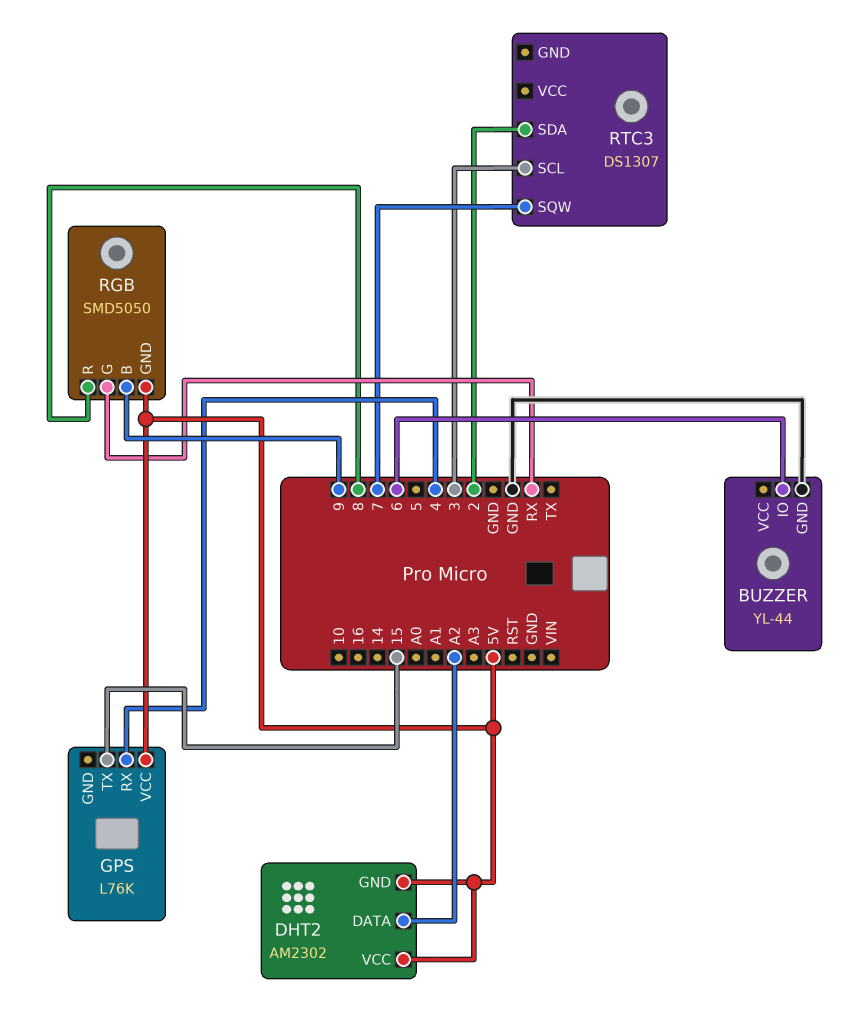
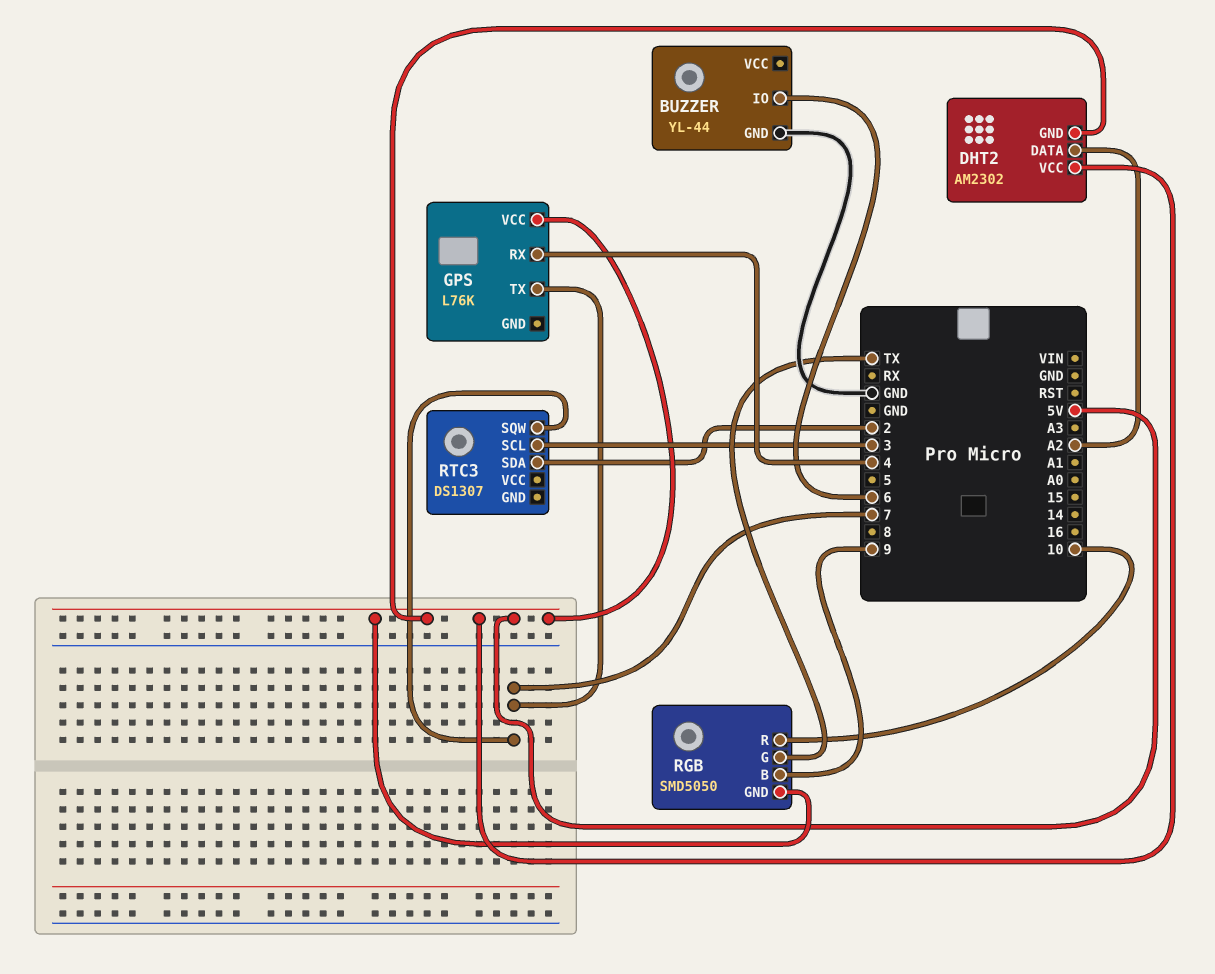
GPS pin TX: 15 -> 7
RGB pin G: RX -> TX
RGB pin R: 8 -> 10

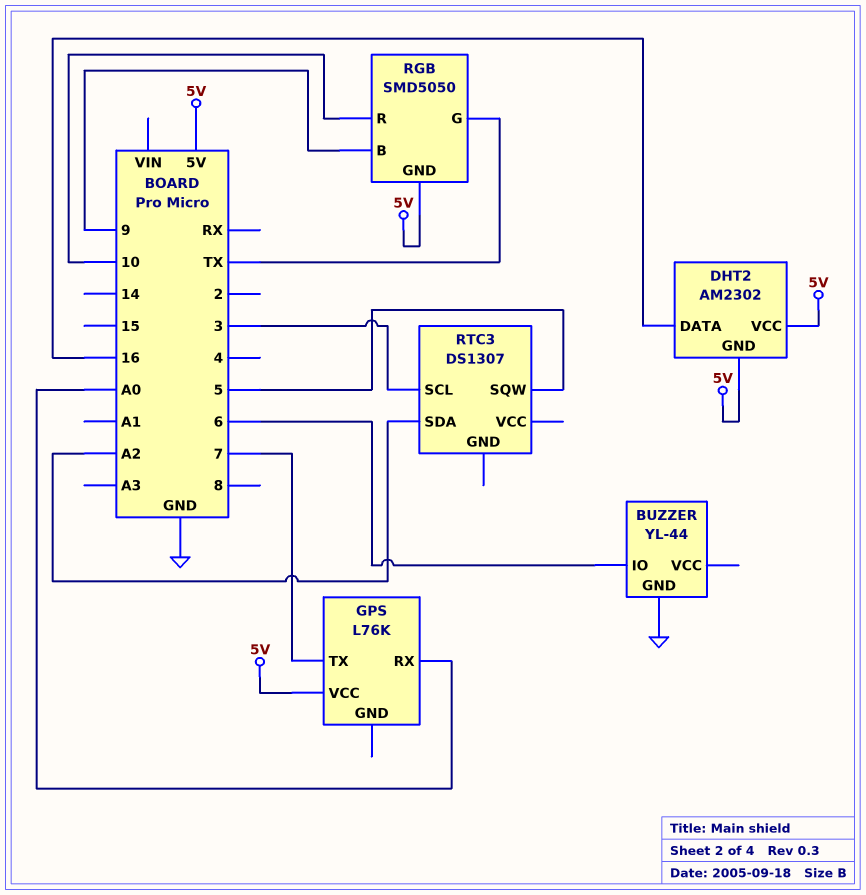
DHT2 pin DATA: A2 -> 16
GPS pin RX: 4 -> A0
RTC3 pin SDA: 2 -> A2
RTC3 pin SQW: 7 -> 5

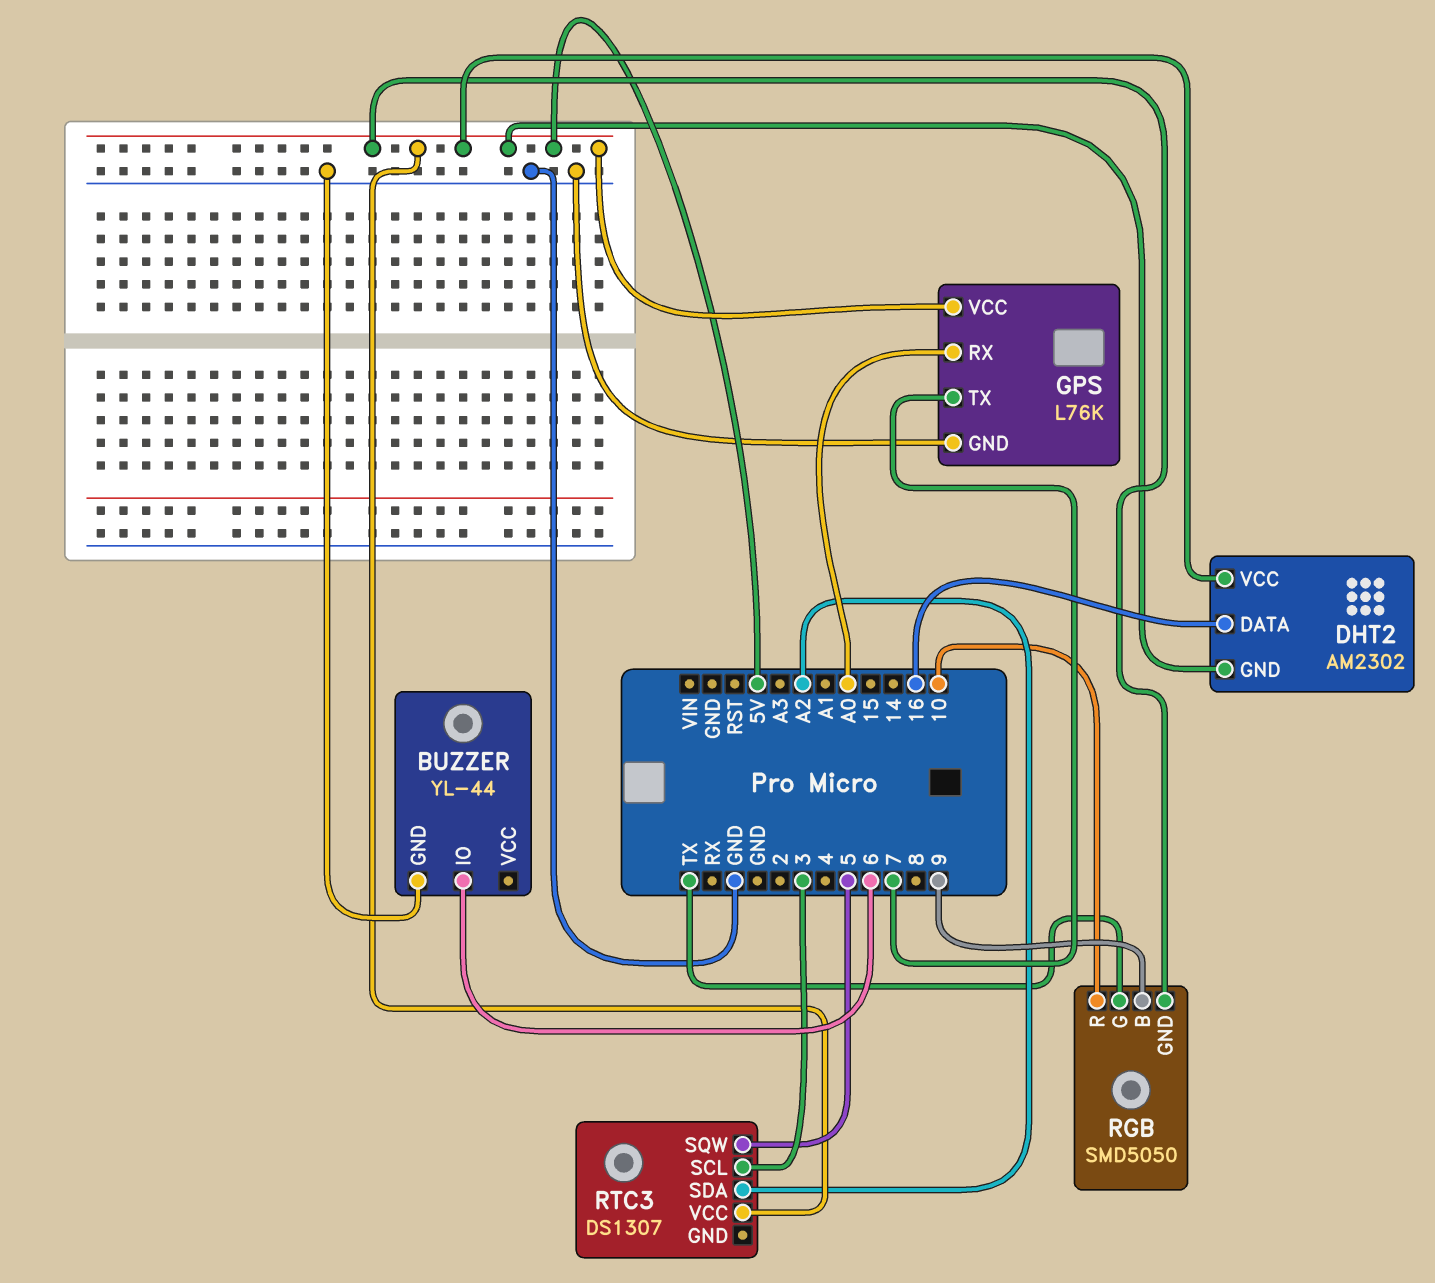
GPS pin GND: none -> GND
RTC3 pin VCC: none -> 5V

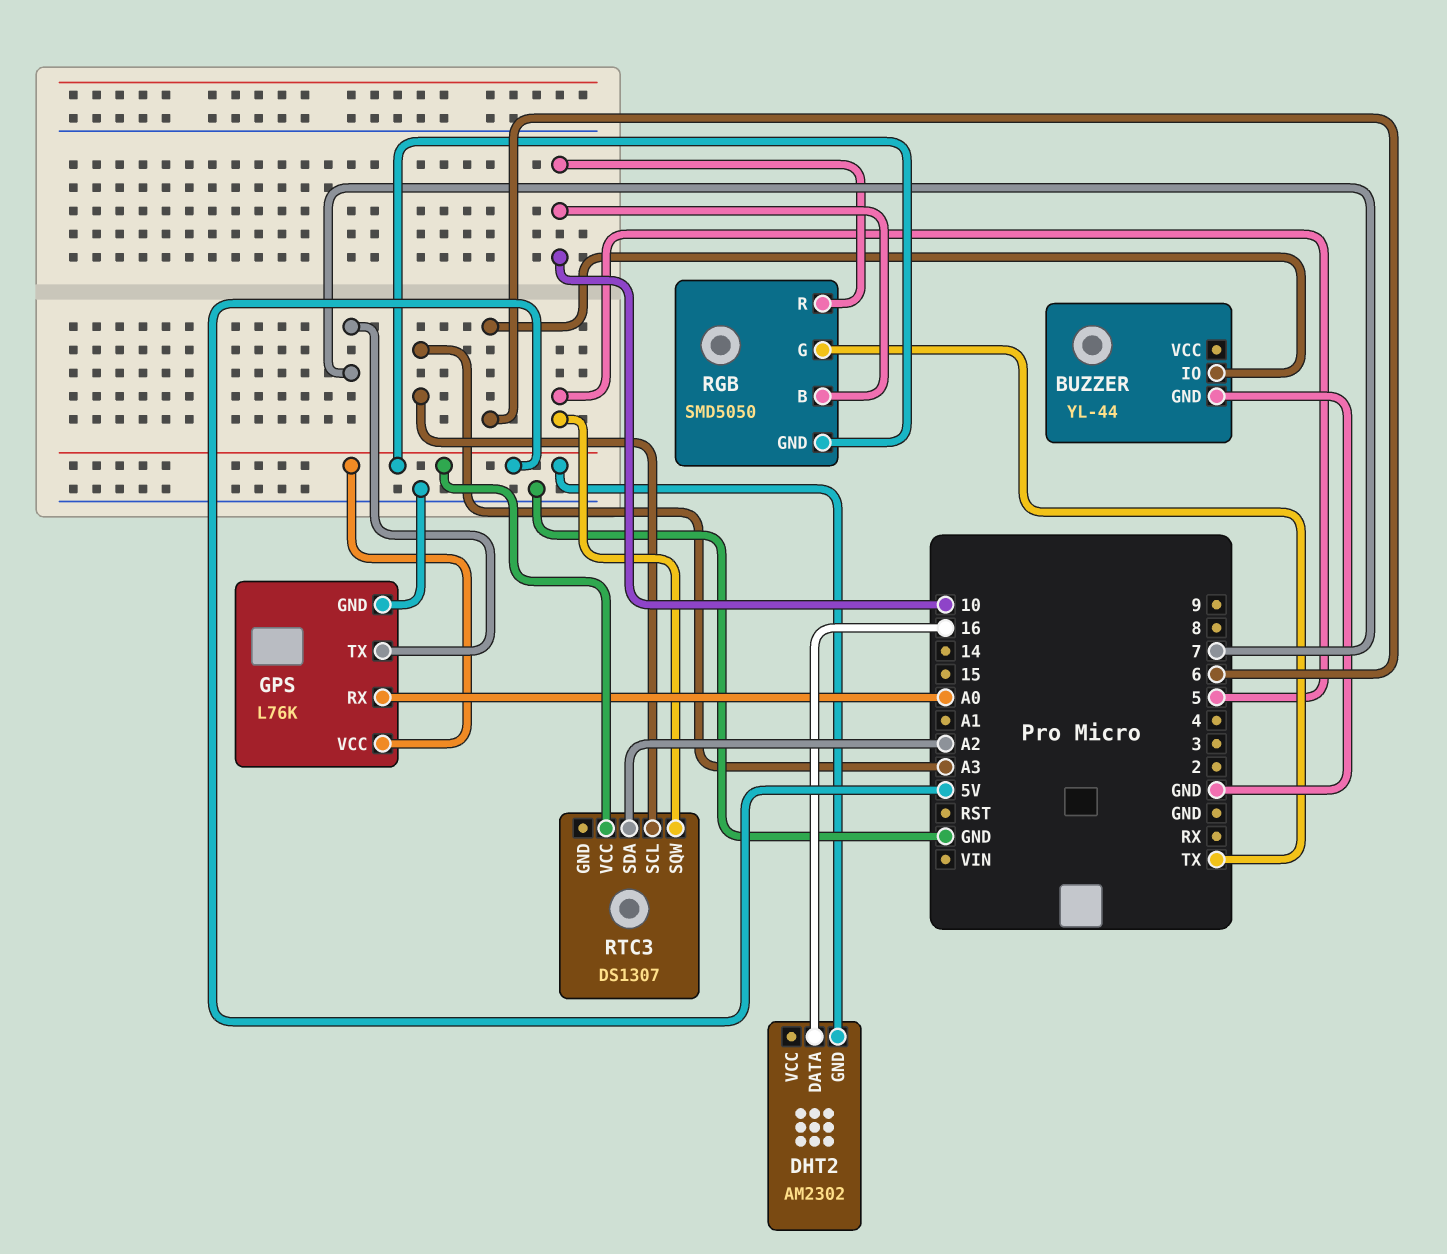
DHT2 pin VCC: 5V -> none
RGB pin B: 9 -> 10
RTC3 pin SCL: 3 -> A3

